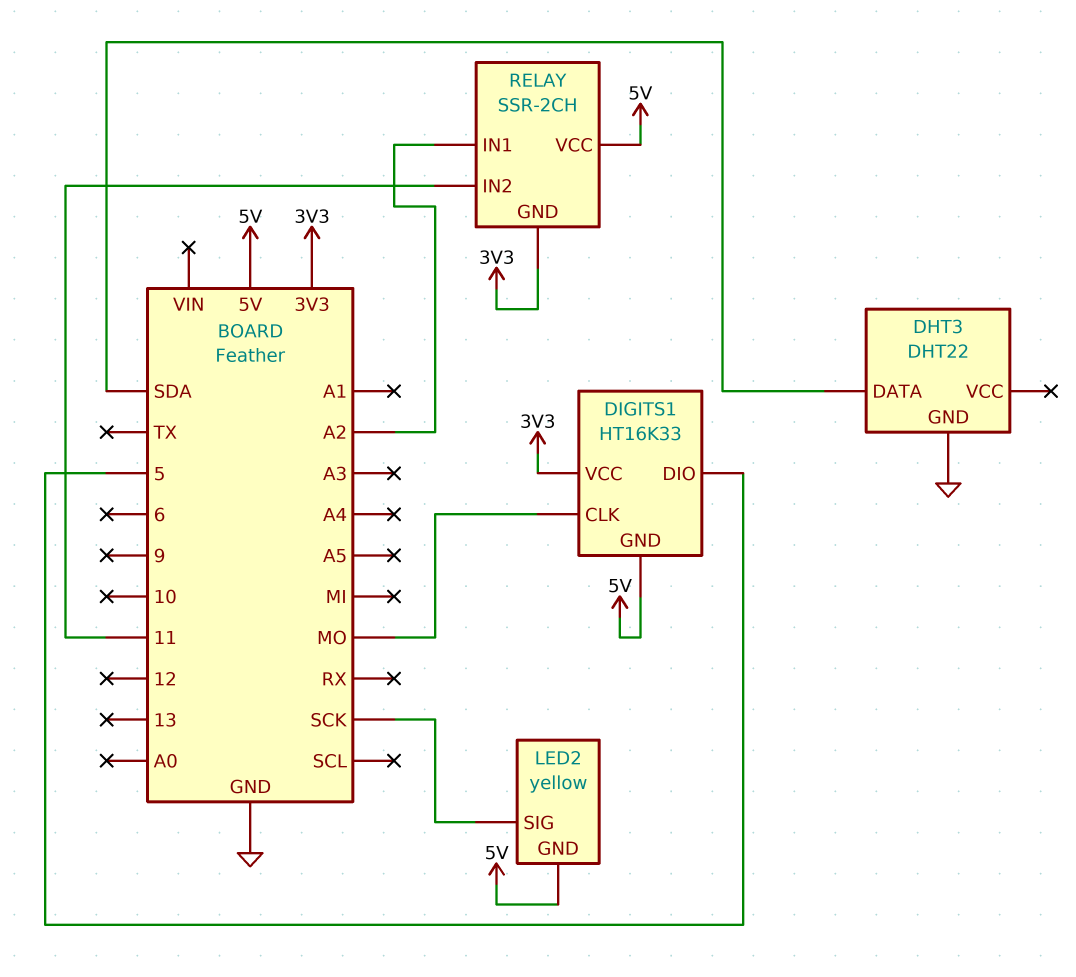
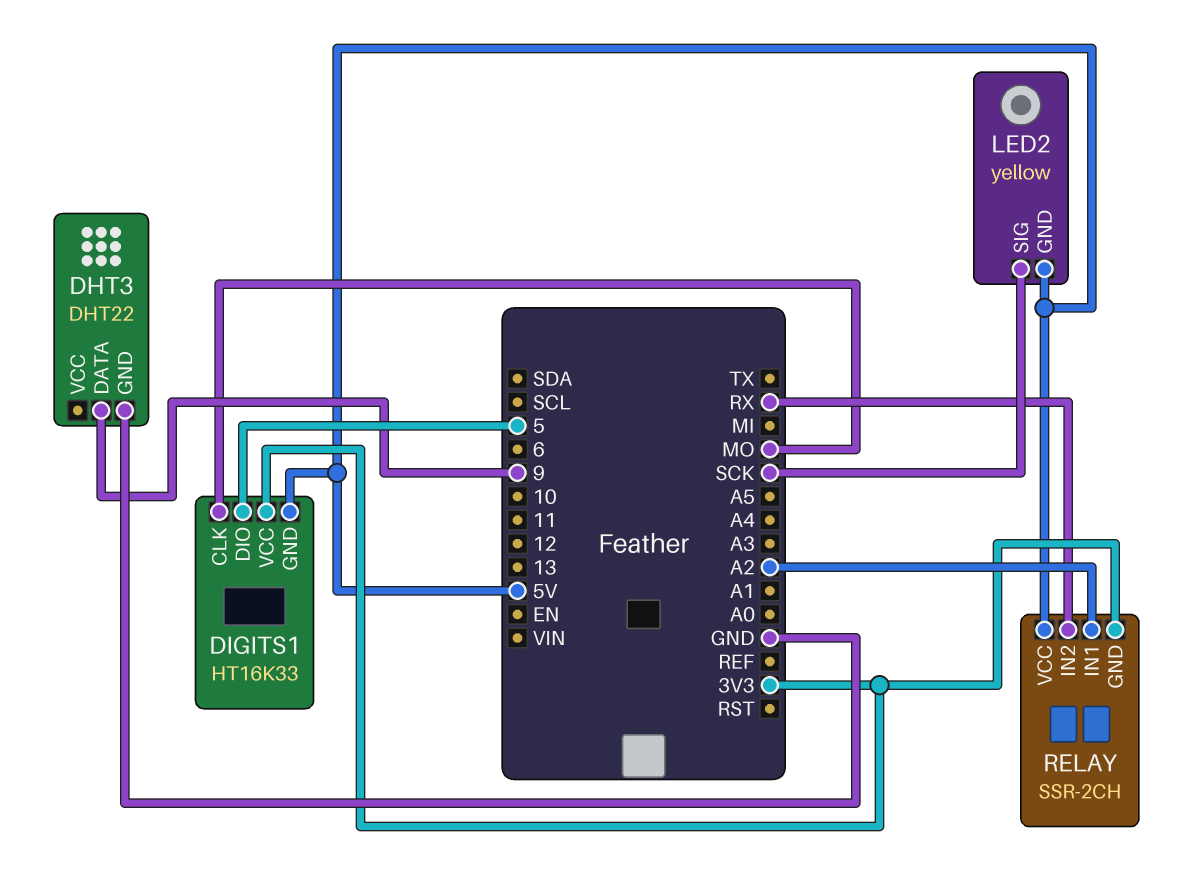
DHT3 pin DATA: SDA -> 9
RELAY pin IN2: 11 -> RX

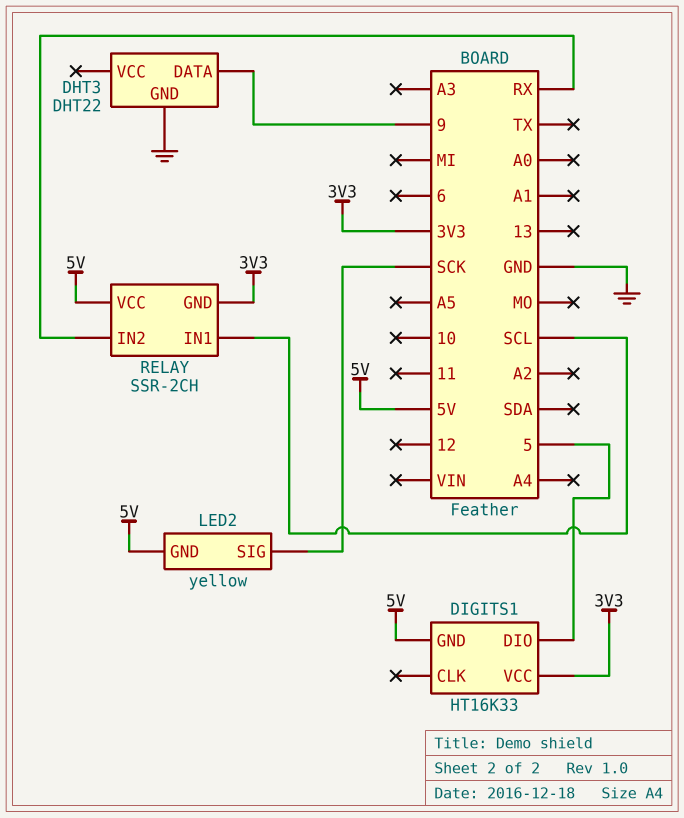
DIGITS1 pin CLK: MO -> none
RELAY pin IN1: A2 -> SCL

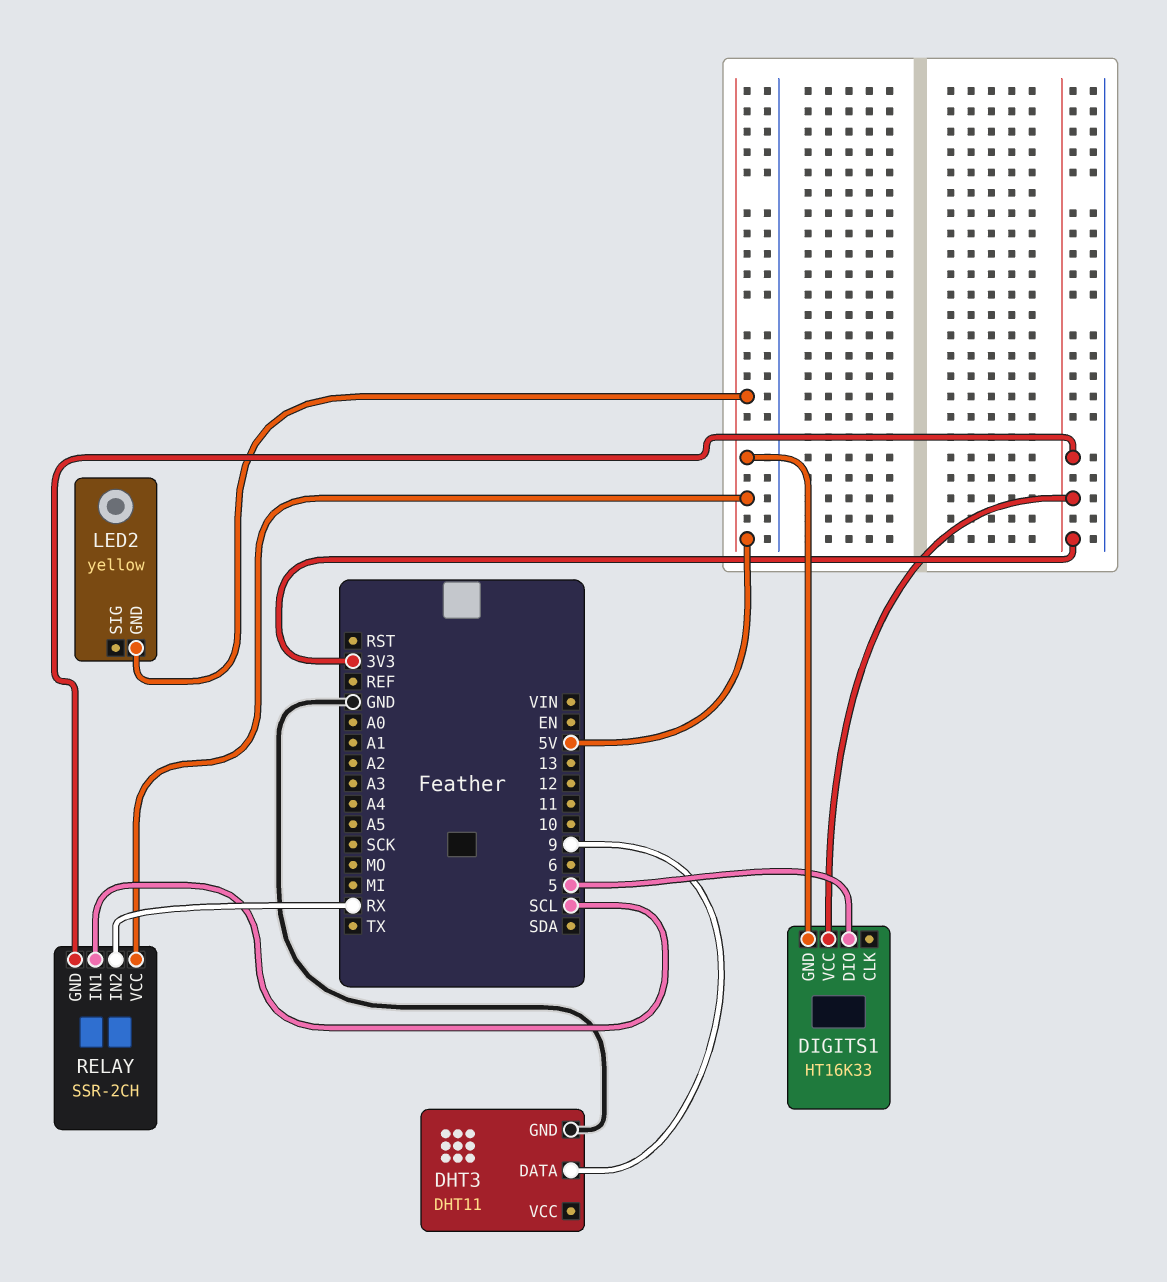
DHT3: DHT22 -> DHT11
LED2 pin SIG: SCK -> none

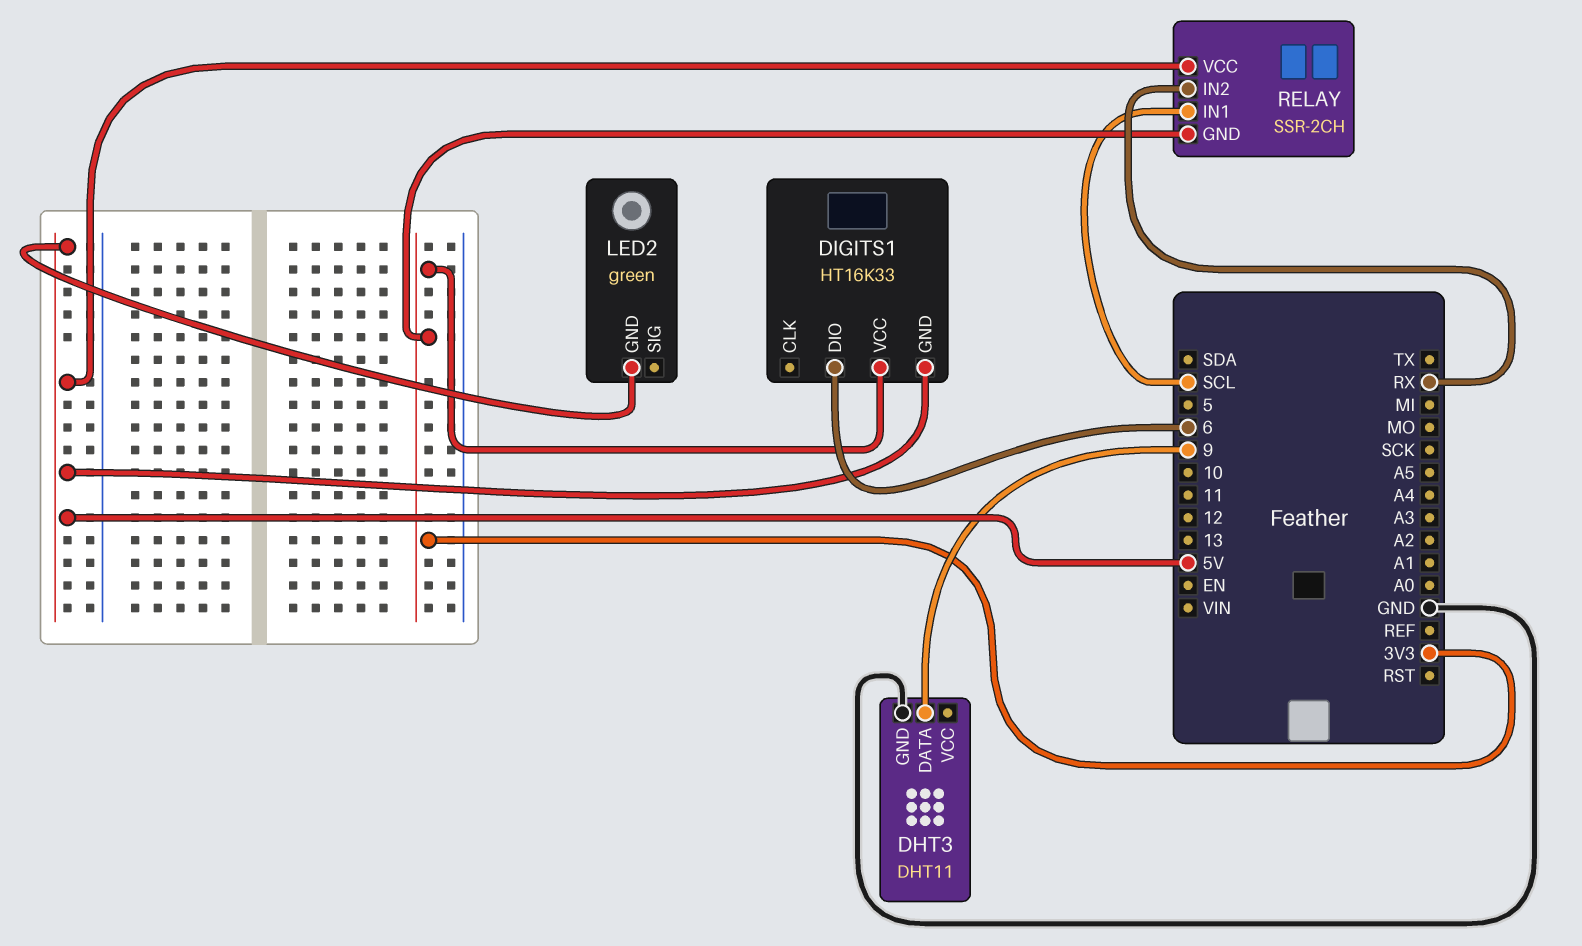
DIGITS1 pin DIO: 5 -> 6
LED2: yellow -> green

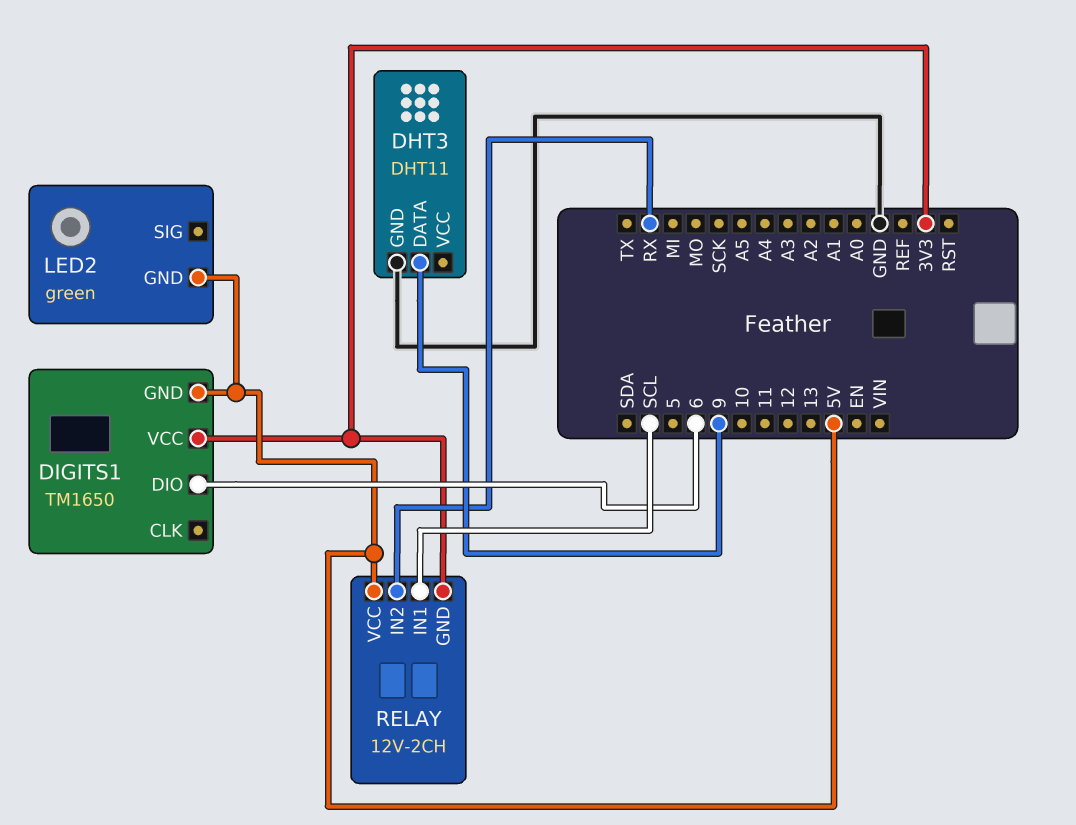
DIGITS1: HT16K33 -> TM1650
RELAY: SSR-2CH -> 12V-2CH

